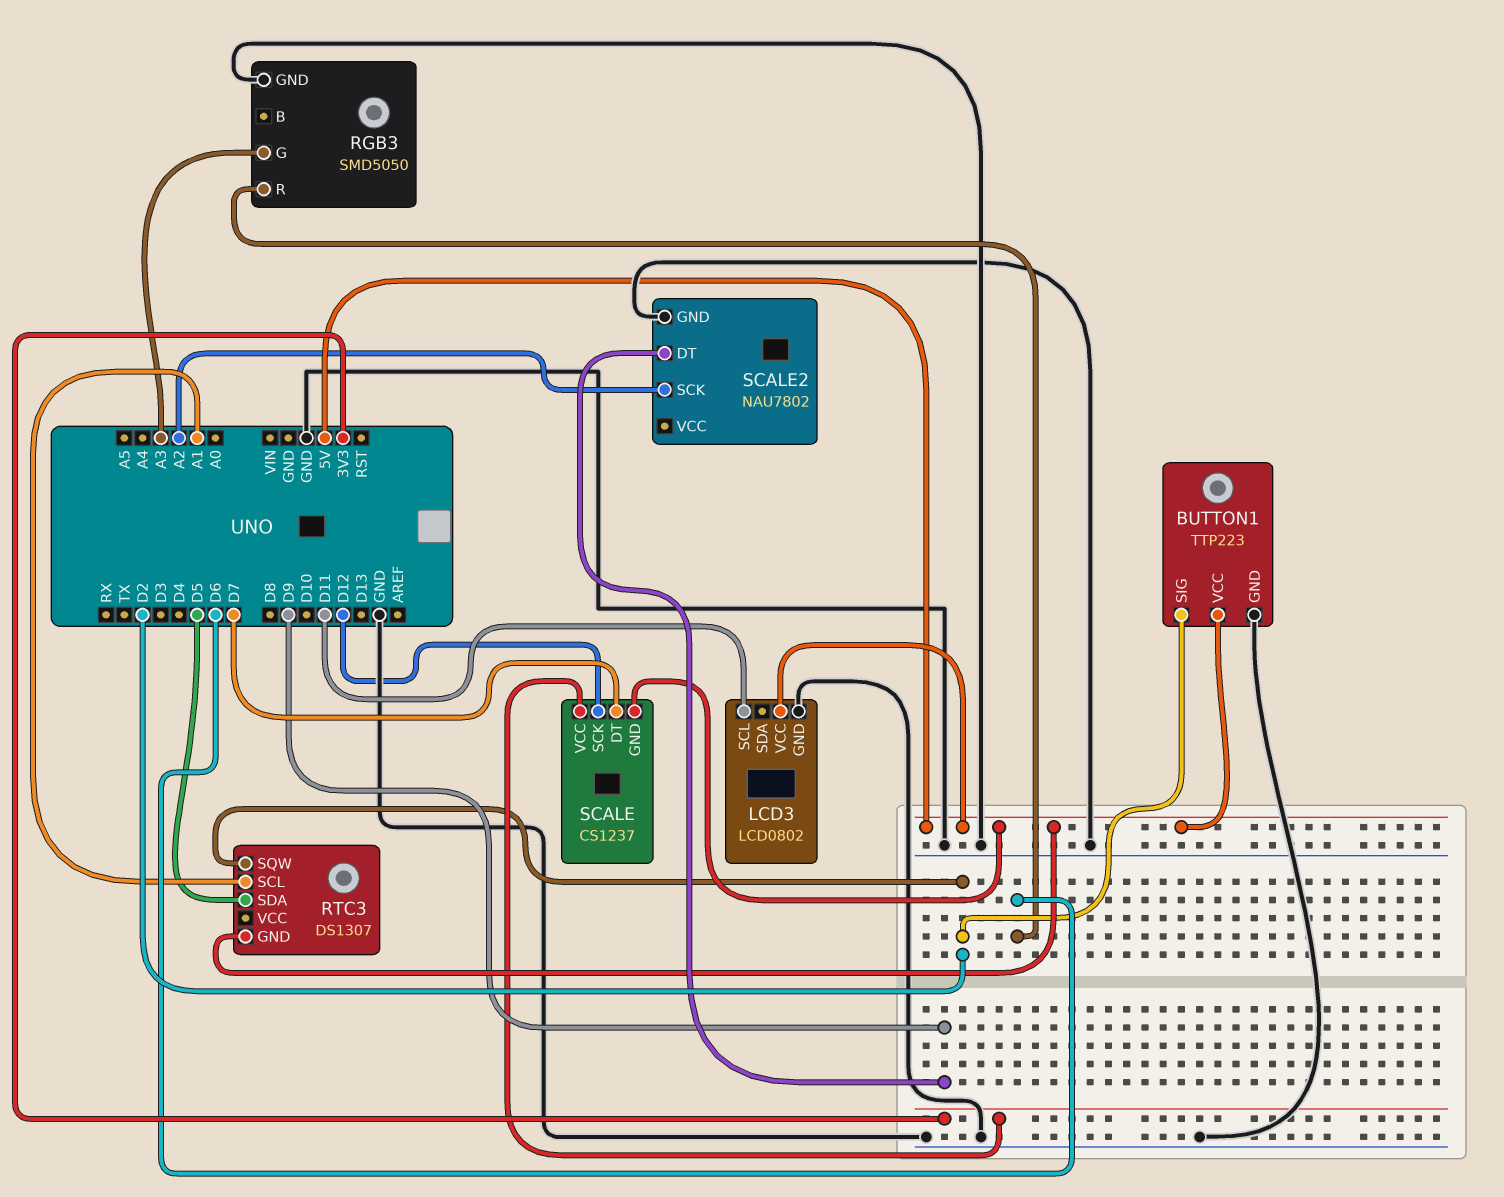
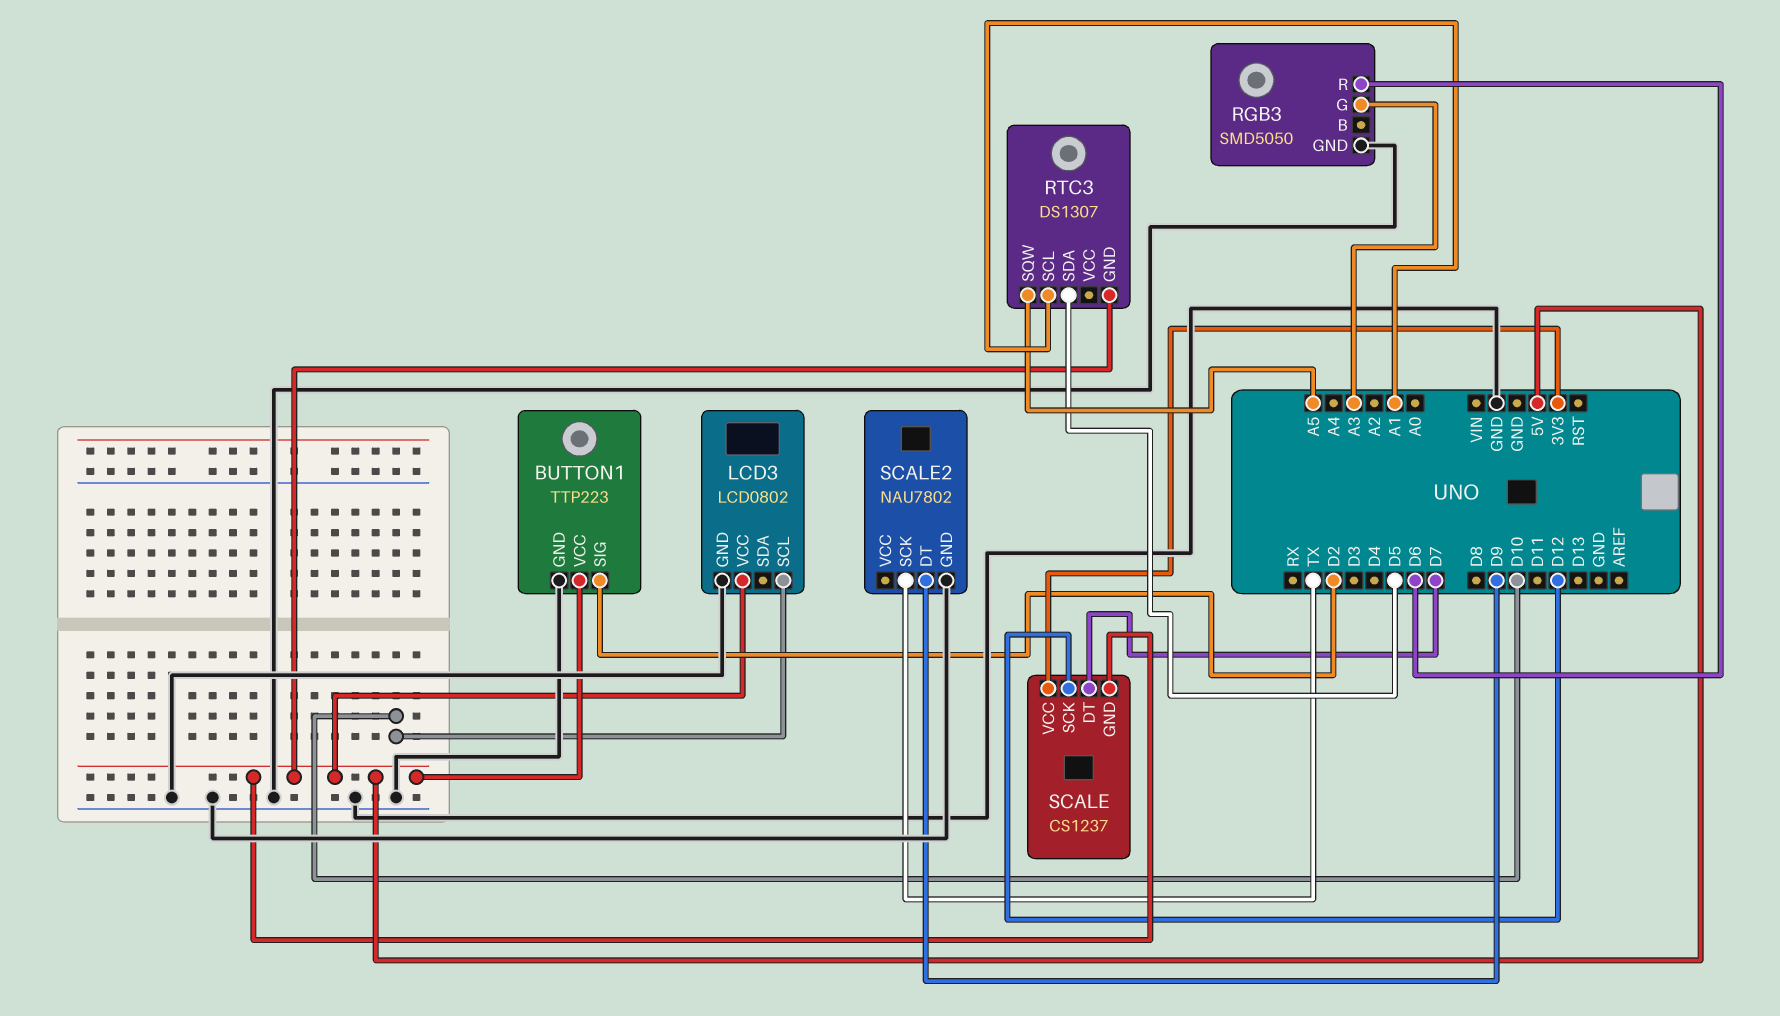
LCD3 pin SCL: D11 -> D10
RTC3 pin SQW: D2 -> A5
SCALE2 pin SCK: A2 -> TX

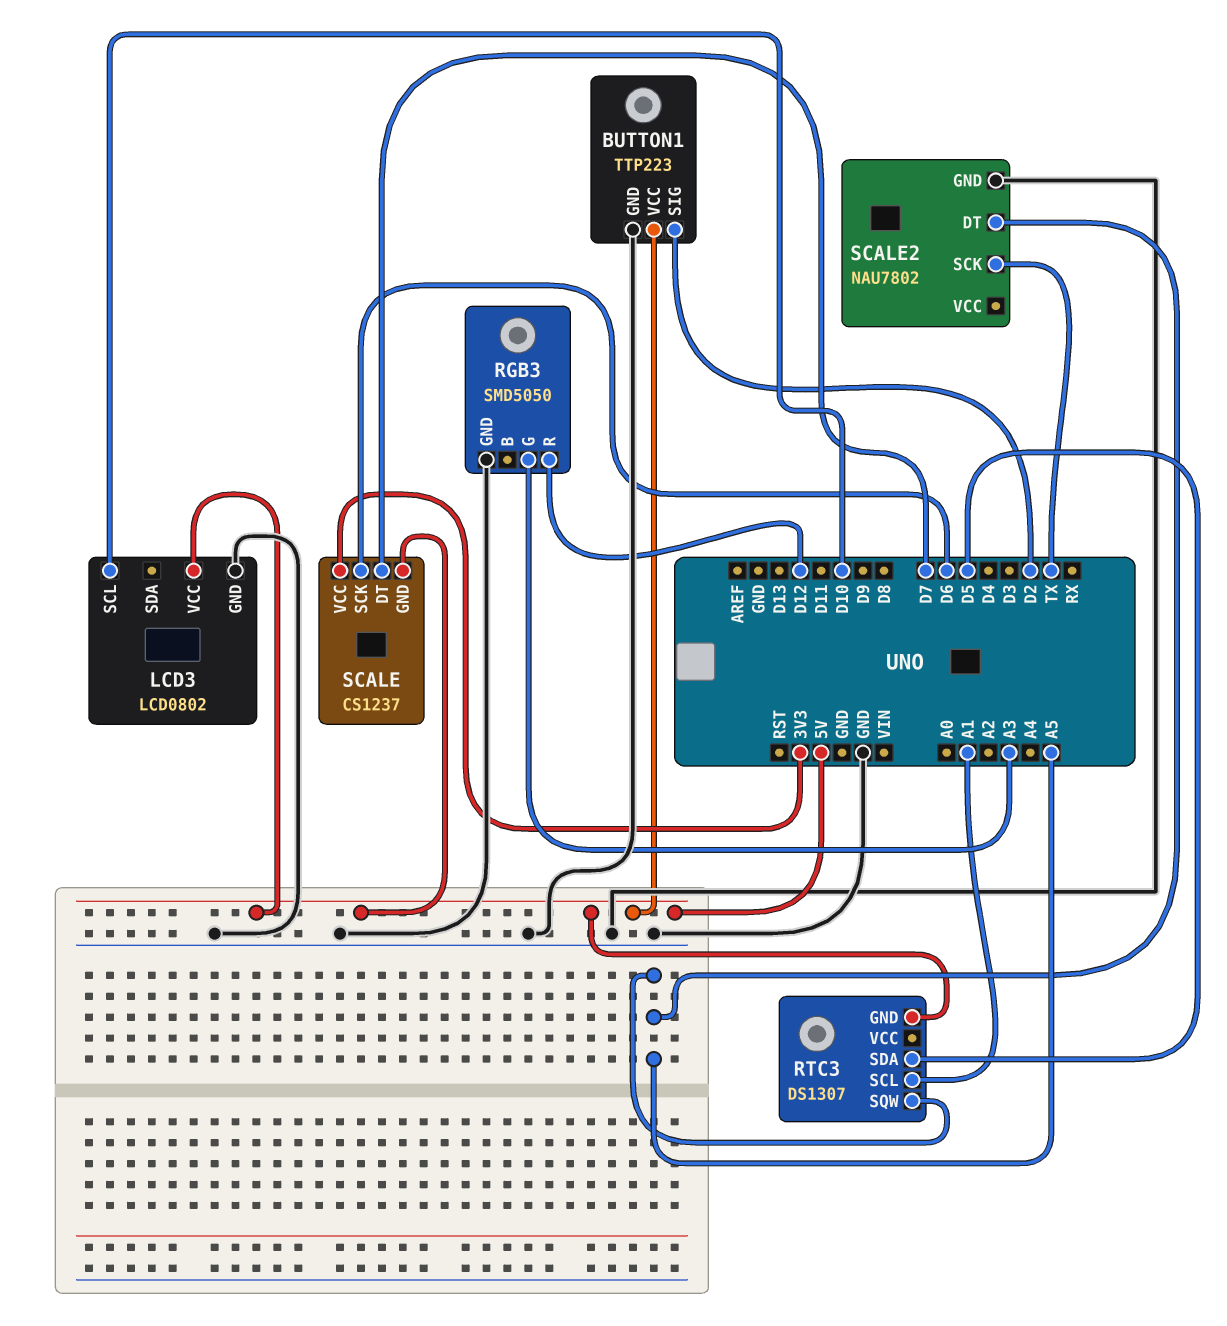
RGB3 pin R: D6 -> D12
SCALE pin SCK: D12 -> D6
SCALE2 pin DT: D9 -> A5

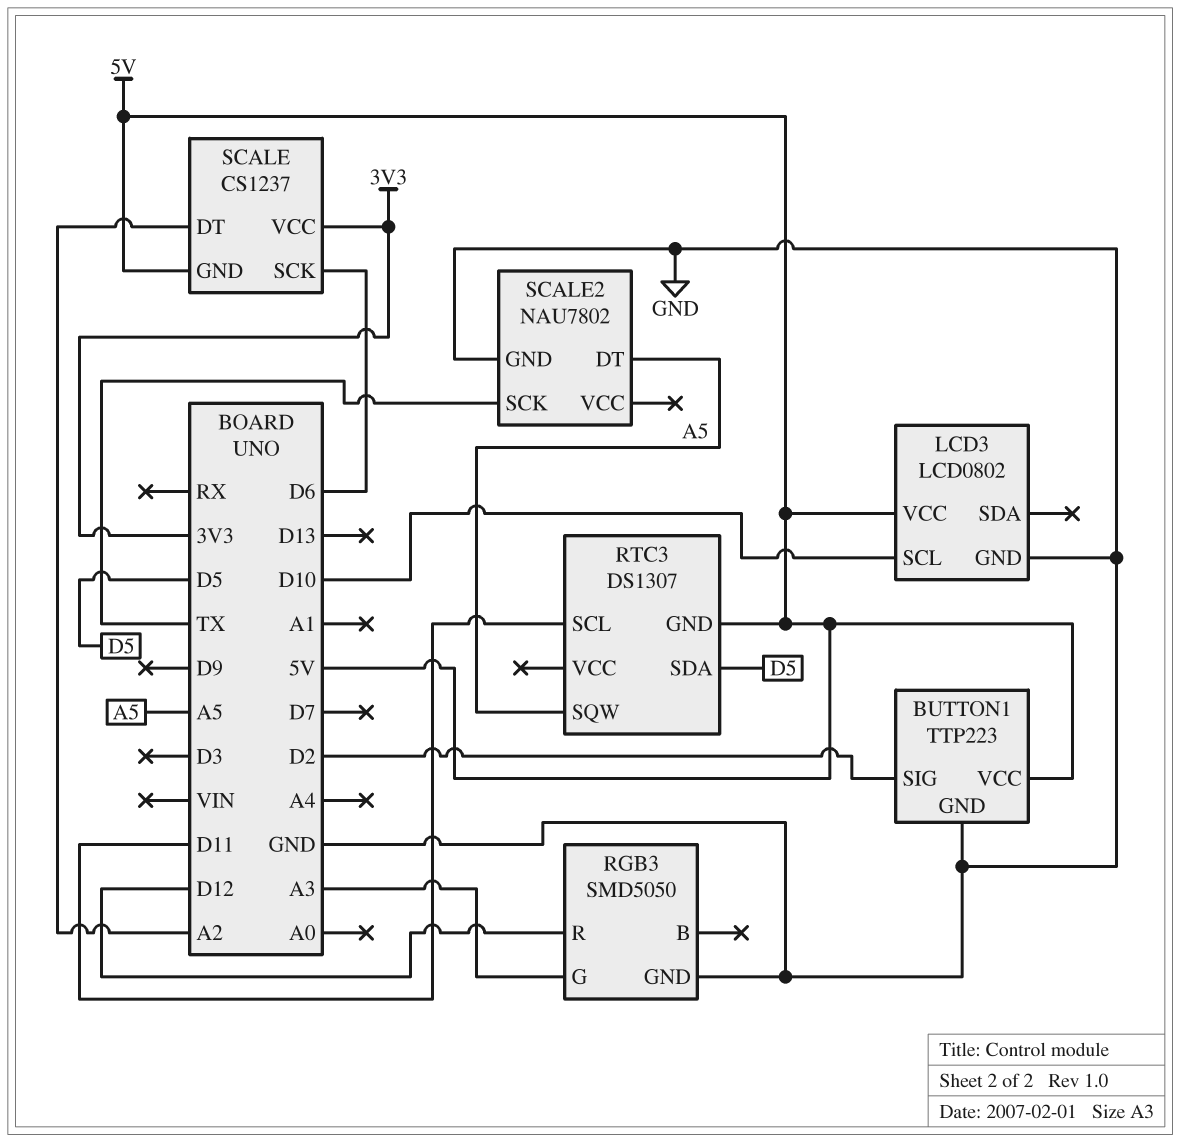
RTC3 pin SCL: A1 -> D11
SCALE pin DT: D7 -> A2

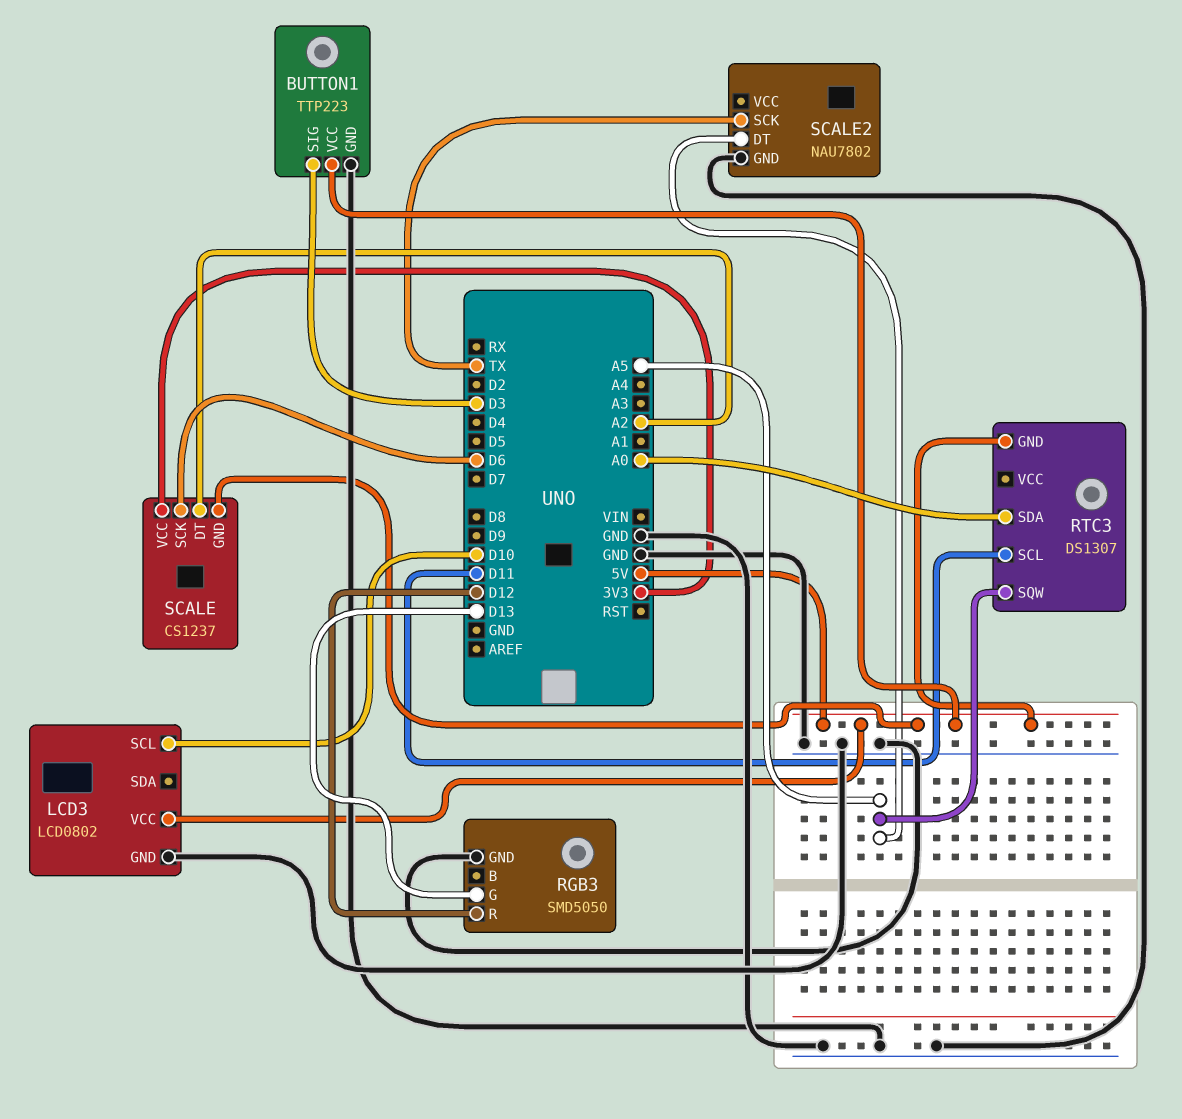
BUTTON1 pin SIG: D2 -> D3
RGB3 pin G: A3 -> D13
RTC3 pin SDA: D5 -> A0

